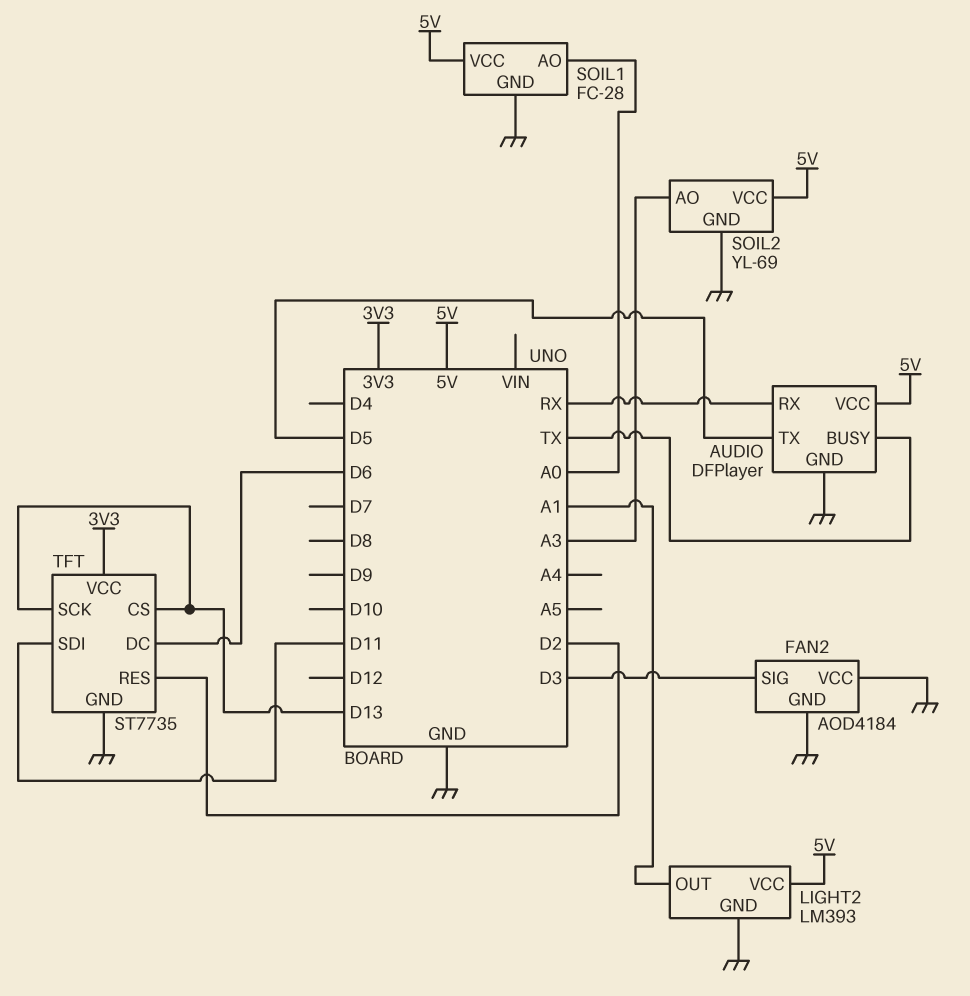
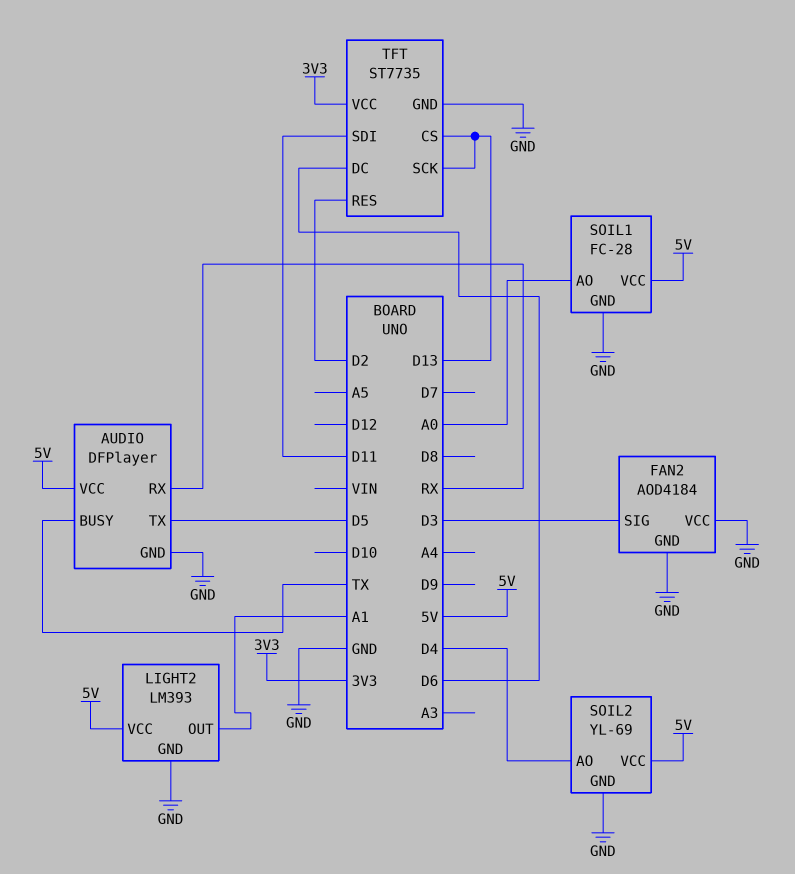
SOIL2 pin AO: A3 -> D4

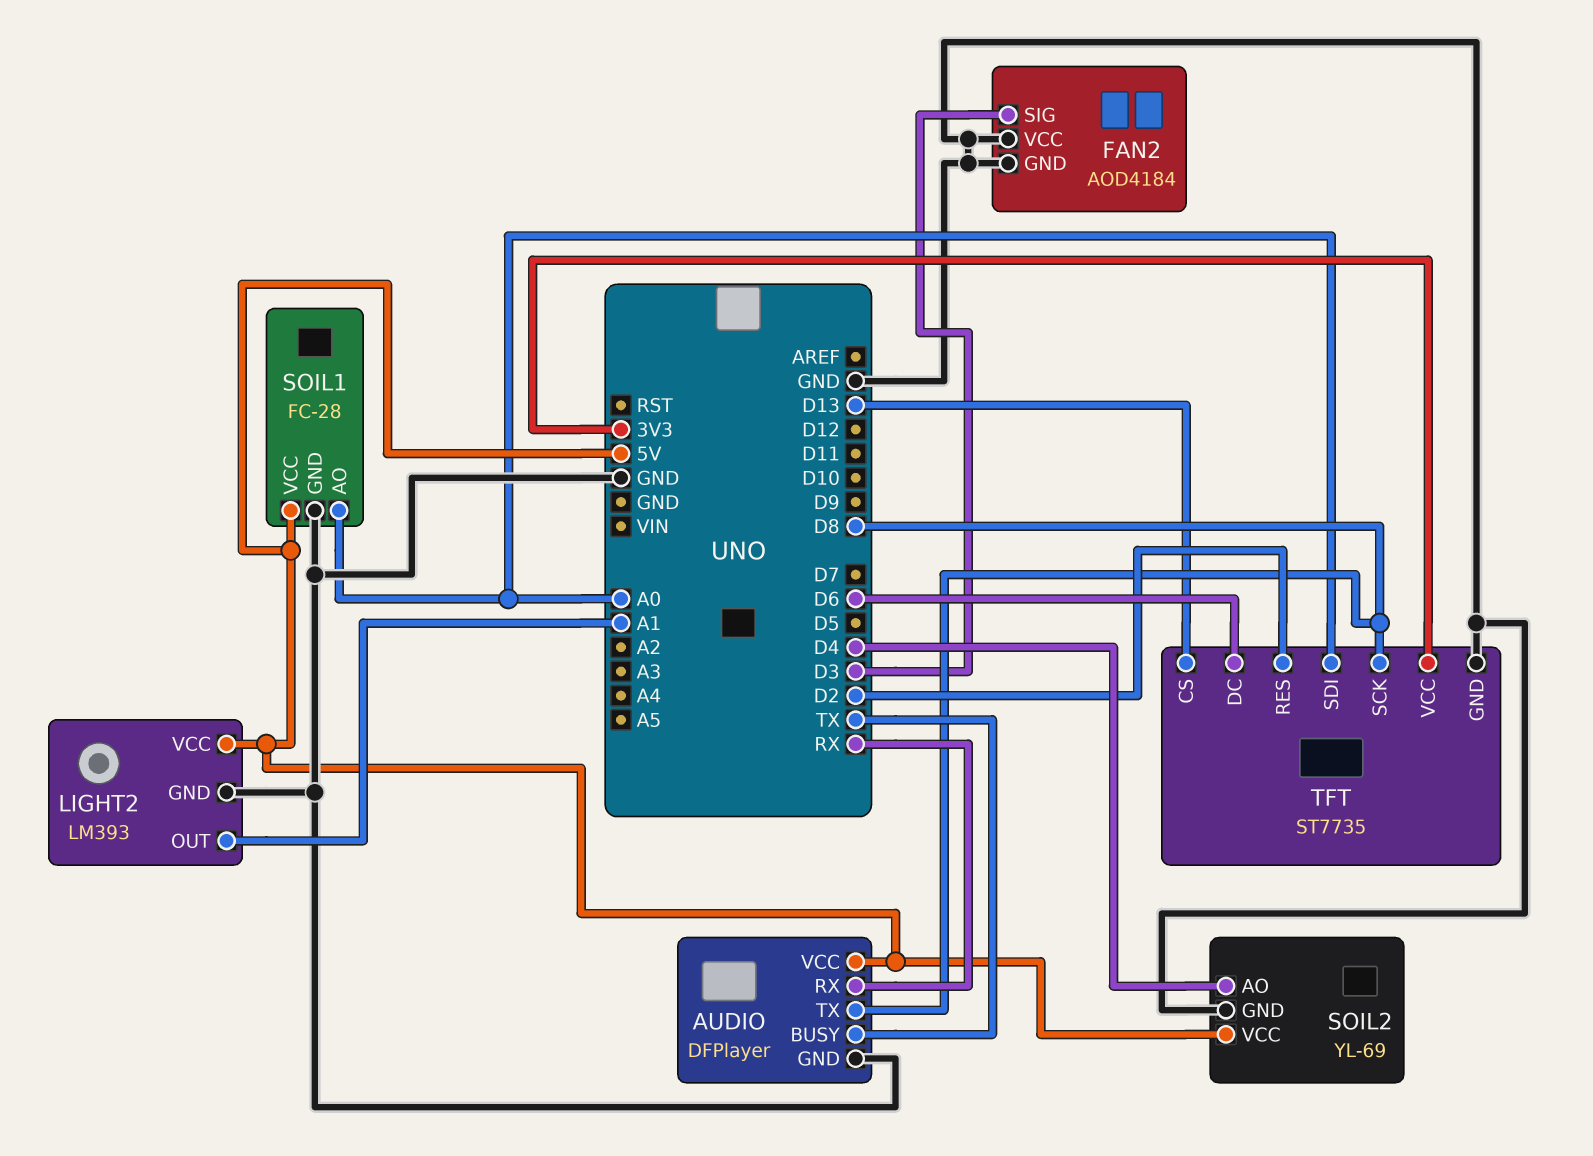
AUDIO pin TX: D5 -> D8
TFT pin SCK: D13 -> D8
TFT pin SDI: D11 -> A0

